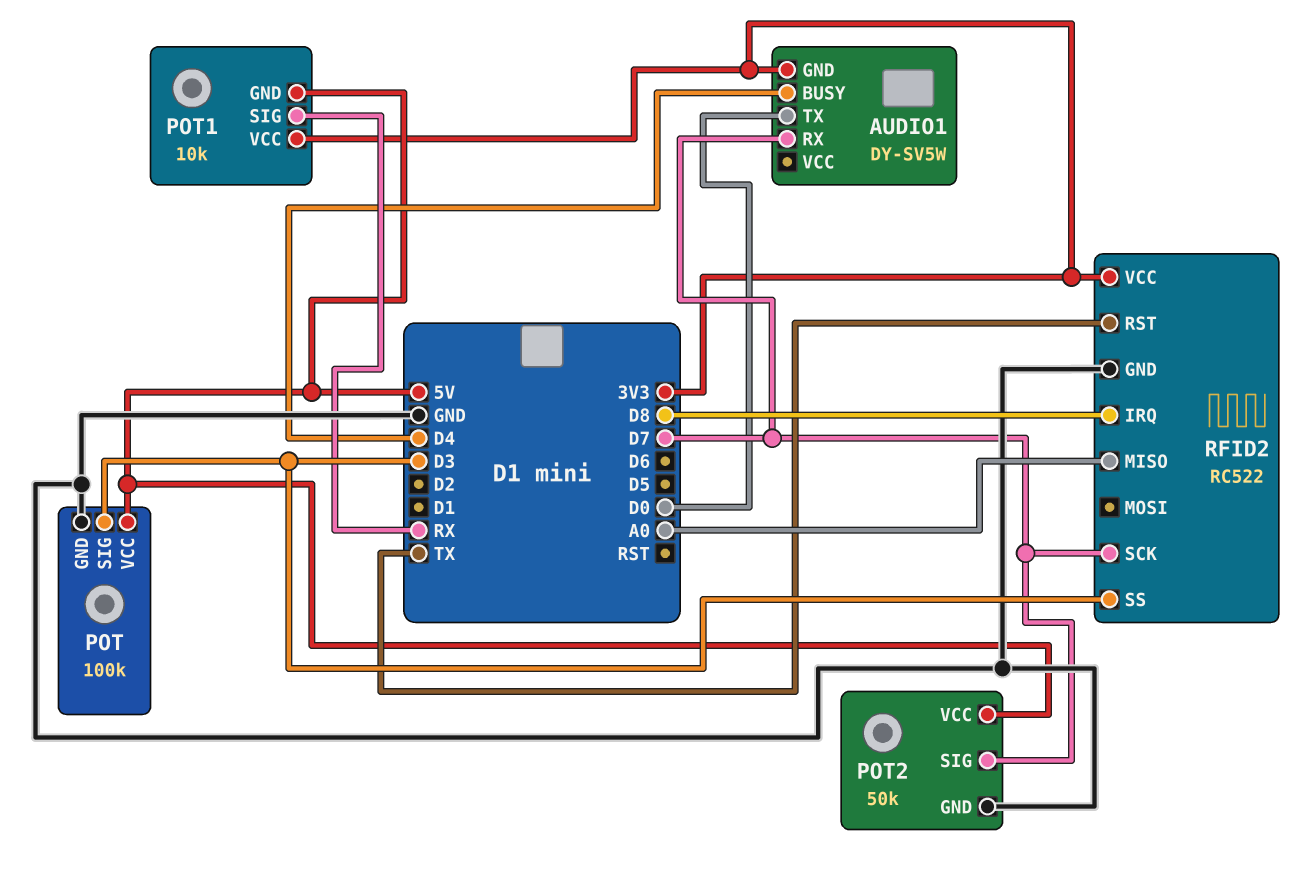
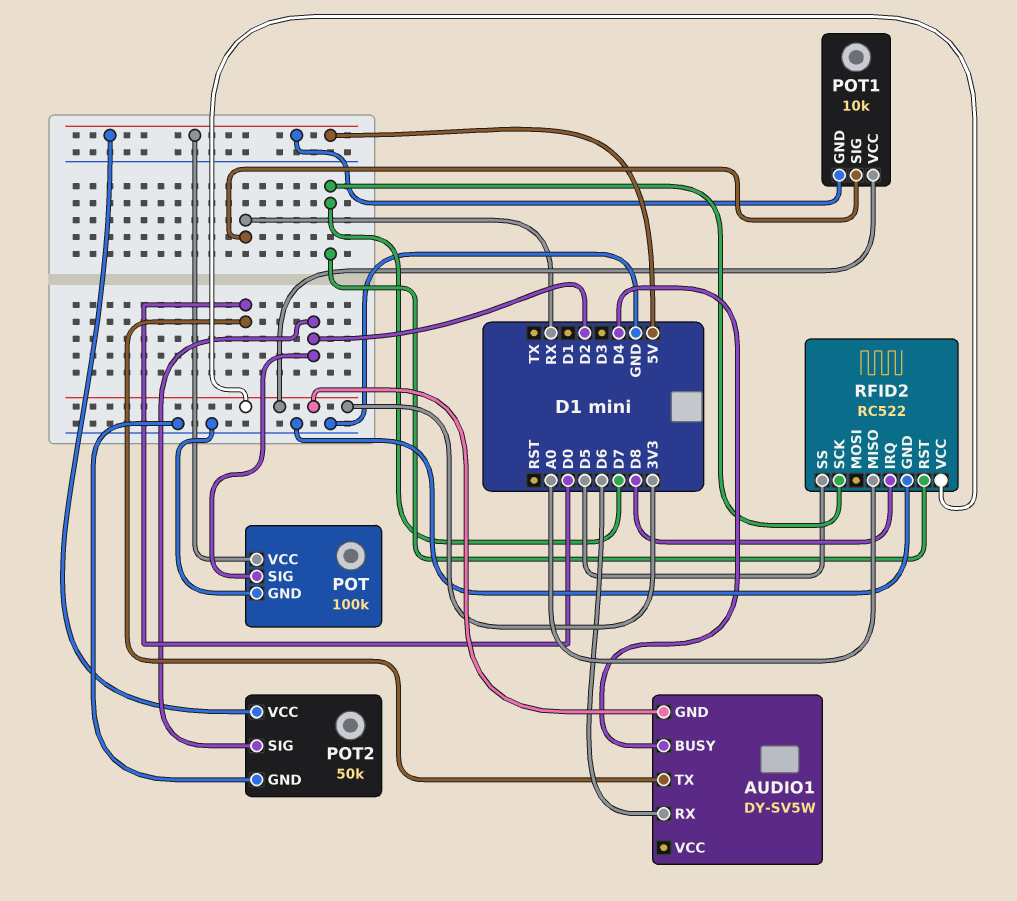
AUDIO1 pin RX: D7 -> D6
POT pin SIG: D3 -> D2
POT2 pin SIG: D7 -> D2
RFID2 pin RST: TX -> D7
RFID2 pin SS: D3 -> D5

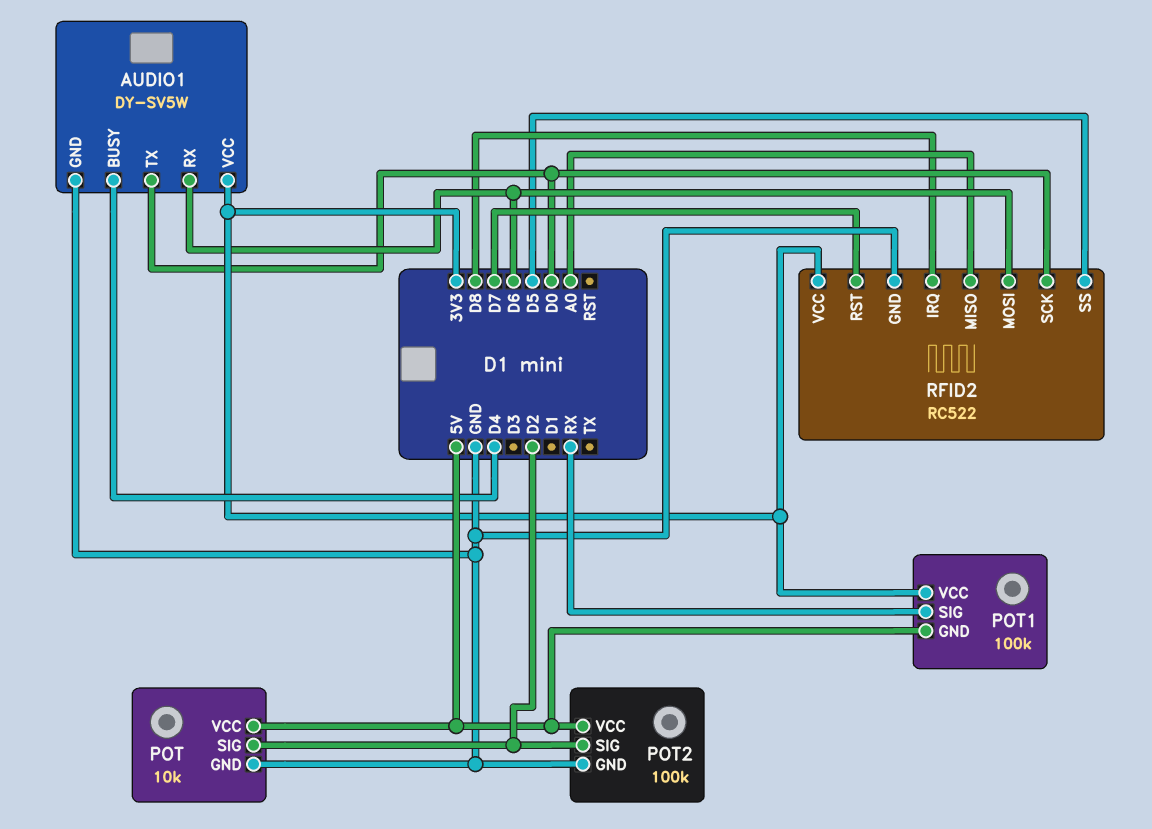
AUDIO1 pin GND: 3V3 -> GND
AUDIO1 pin VCC: none -> 3V3
POT: 100k -> 10k
POT1: 10k -> 100k
POT2: 50k -> 100k
RFID2 pin MOSI: none -> D6
RFID2 pin SCK: D7 -> D0

